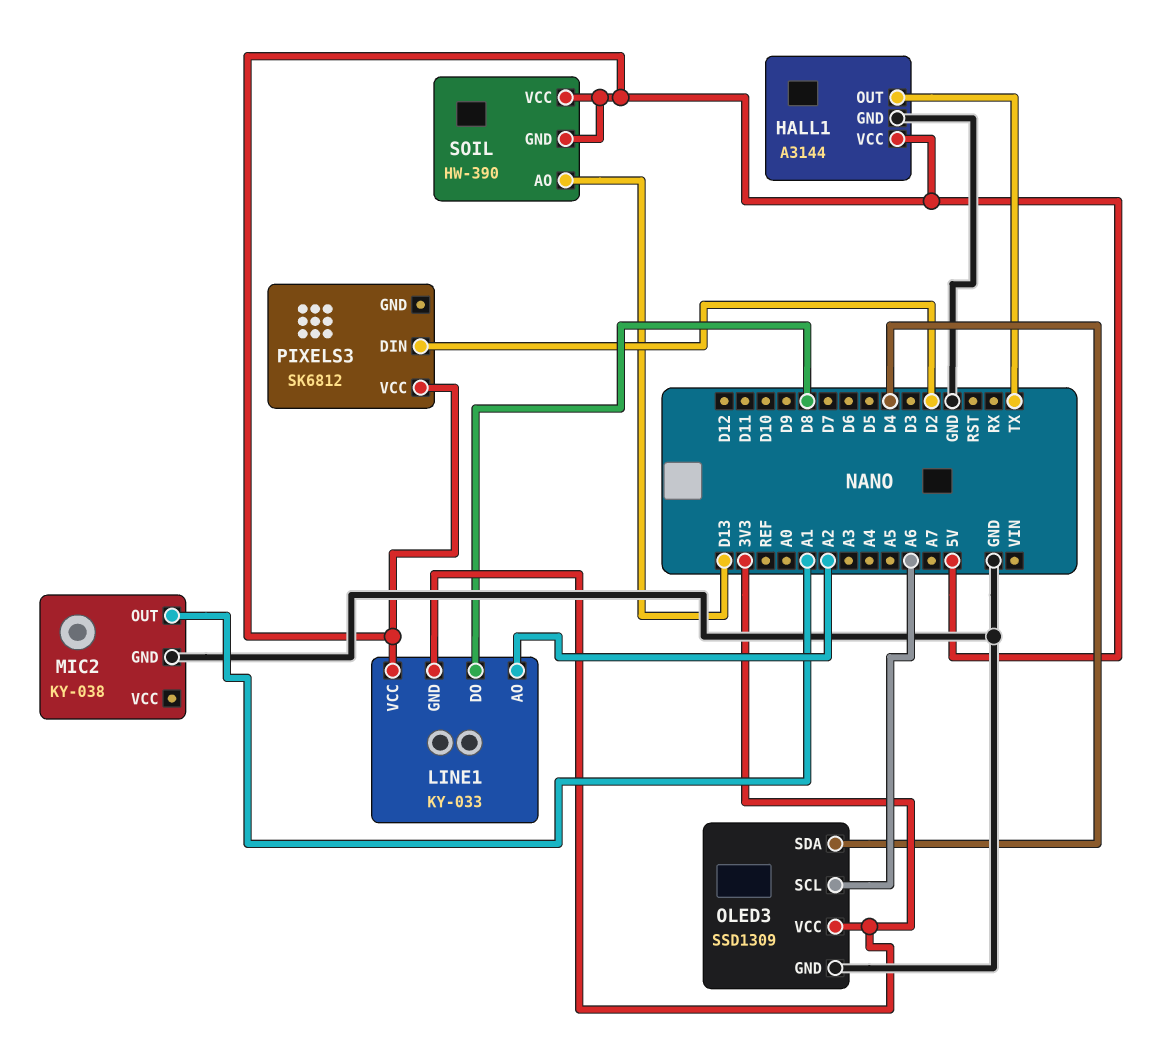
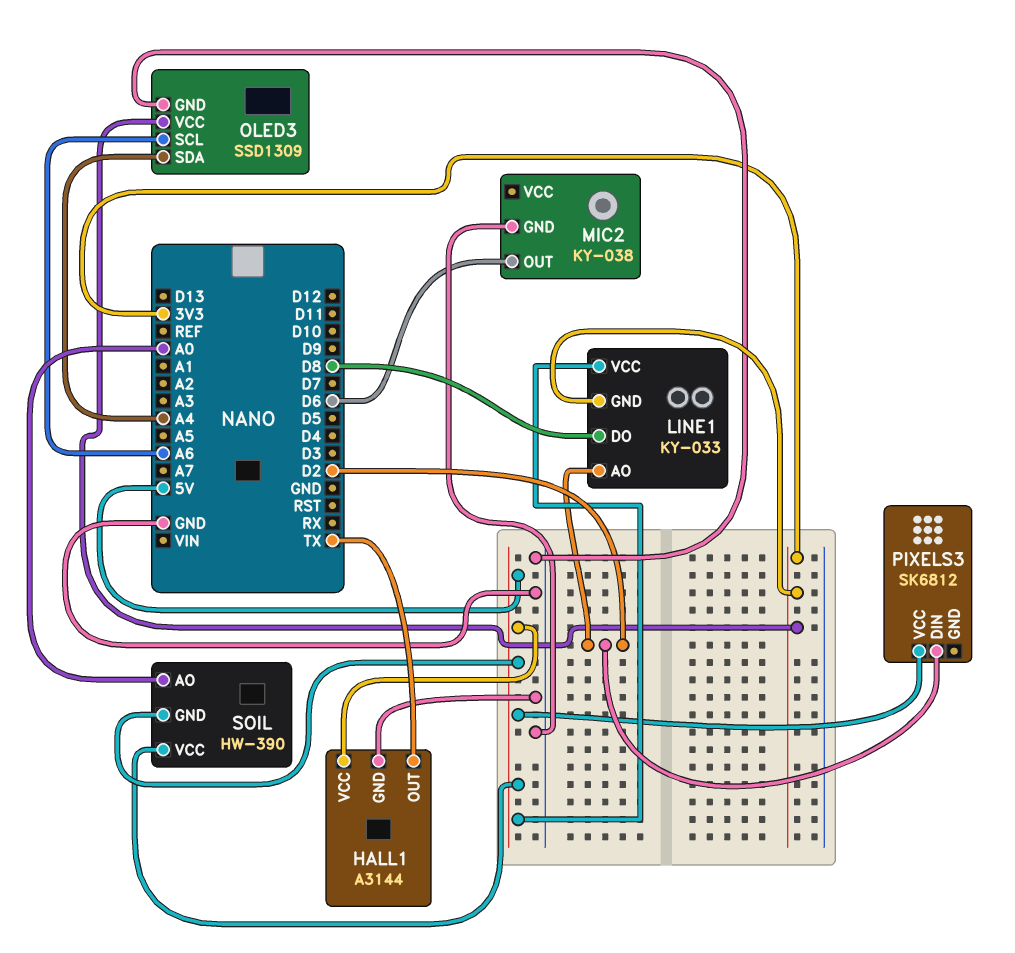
LINE1 pin AO: A2 -> D2
MIC2 pin OUT: A1 -> D6
OLED3 pin SDA: D4 -> A4
SOIL pin AO: D13 -> A0

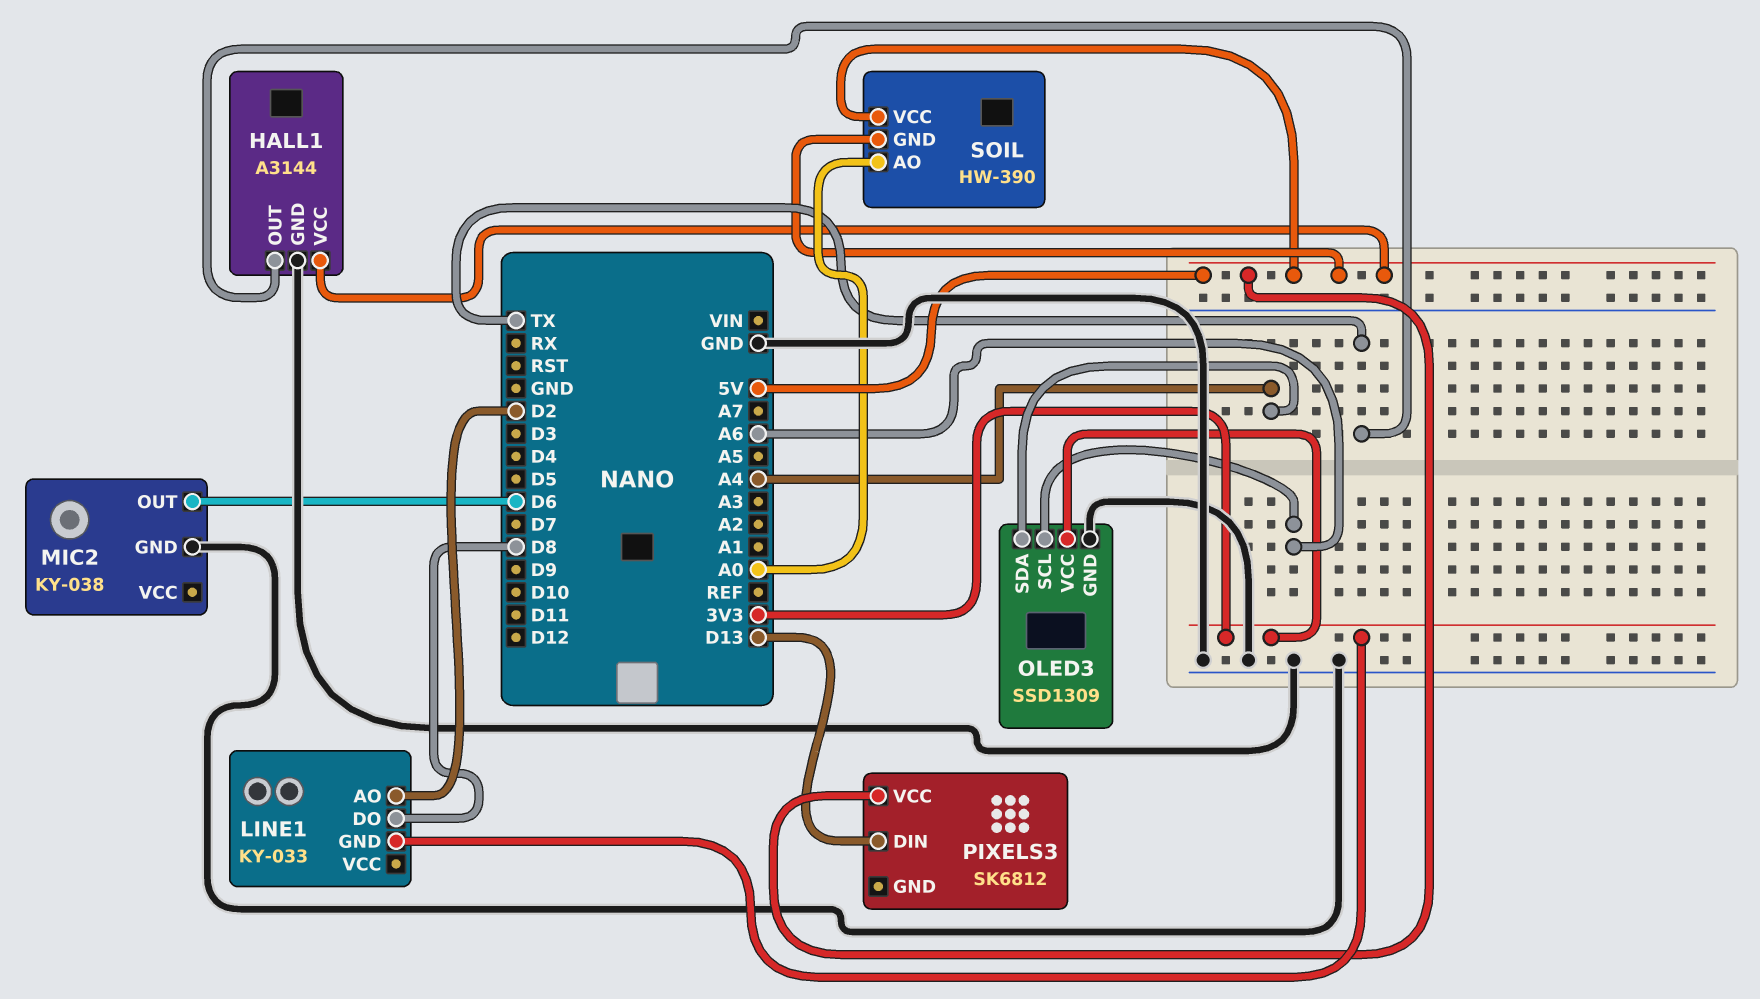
LINE1 pin VCC: 5V -> none
PIXELS3 pin DIN: D2 -> D13

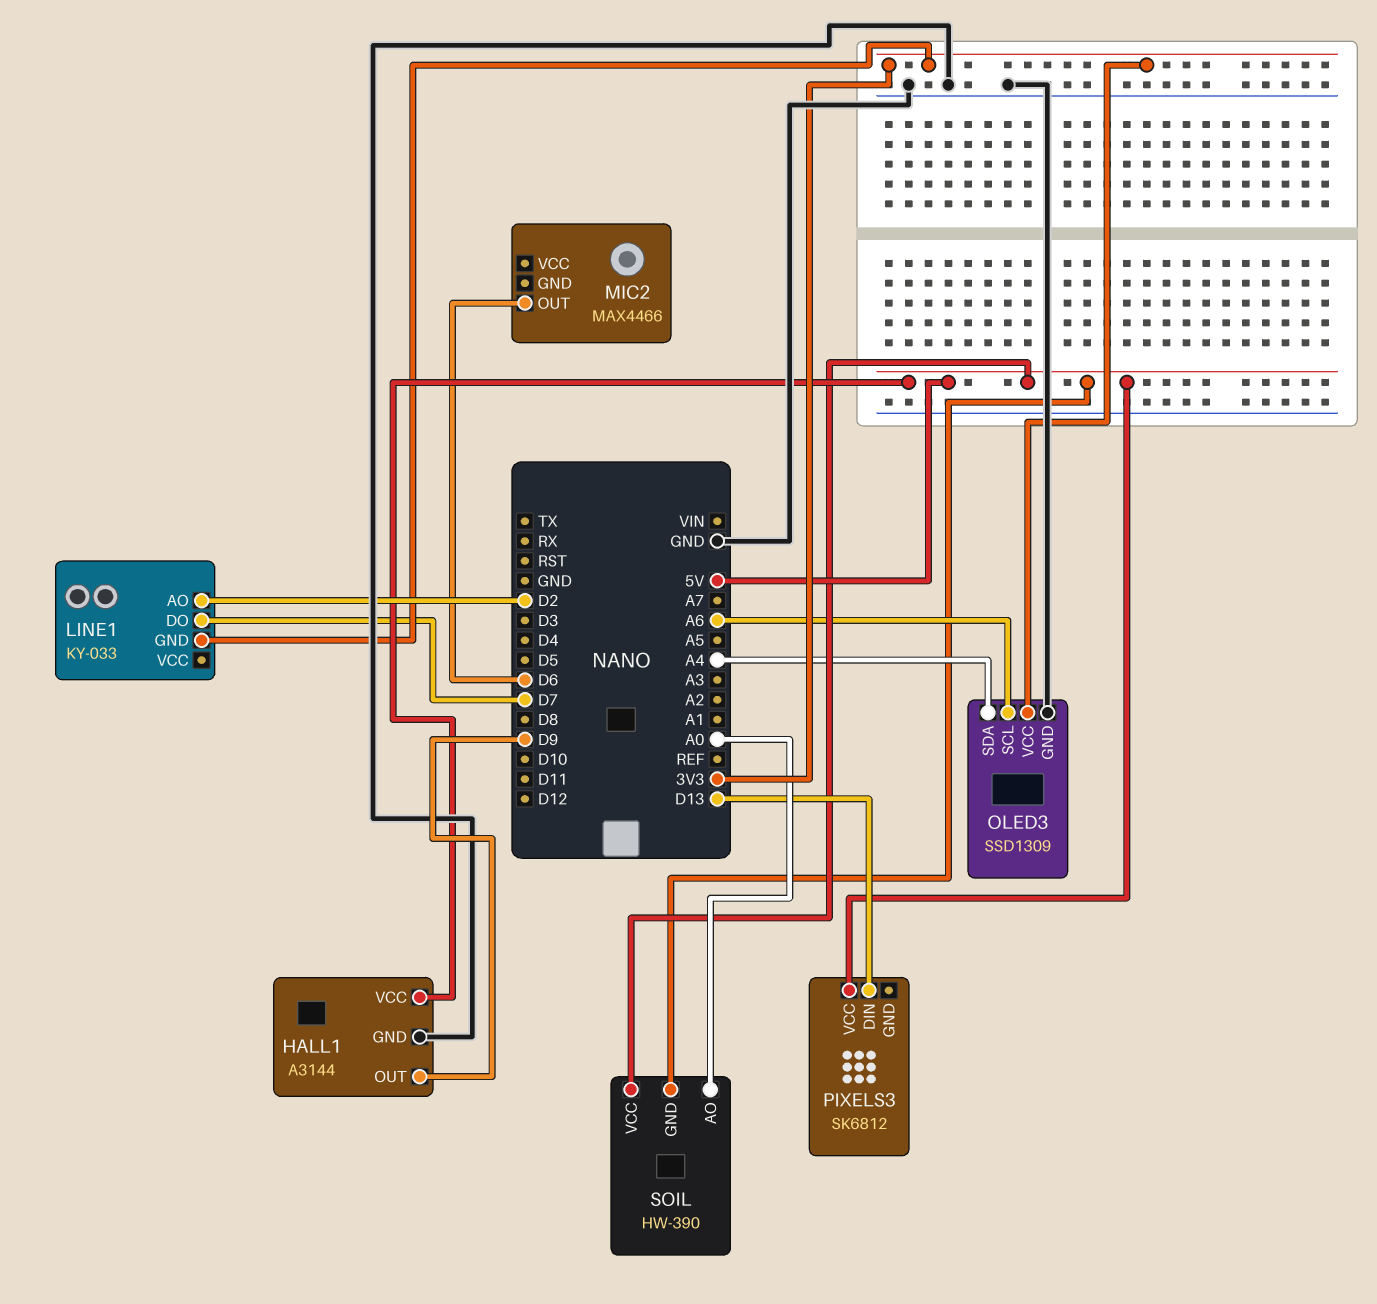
HALL1 pin OUT: TX -> D9
LINE1 pin DO: D8 -> D7
MIC2: KY-038 -> MAX4466
MIC2 pin GND: GND -> none

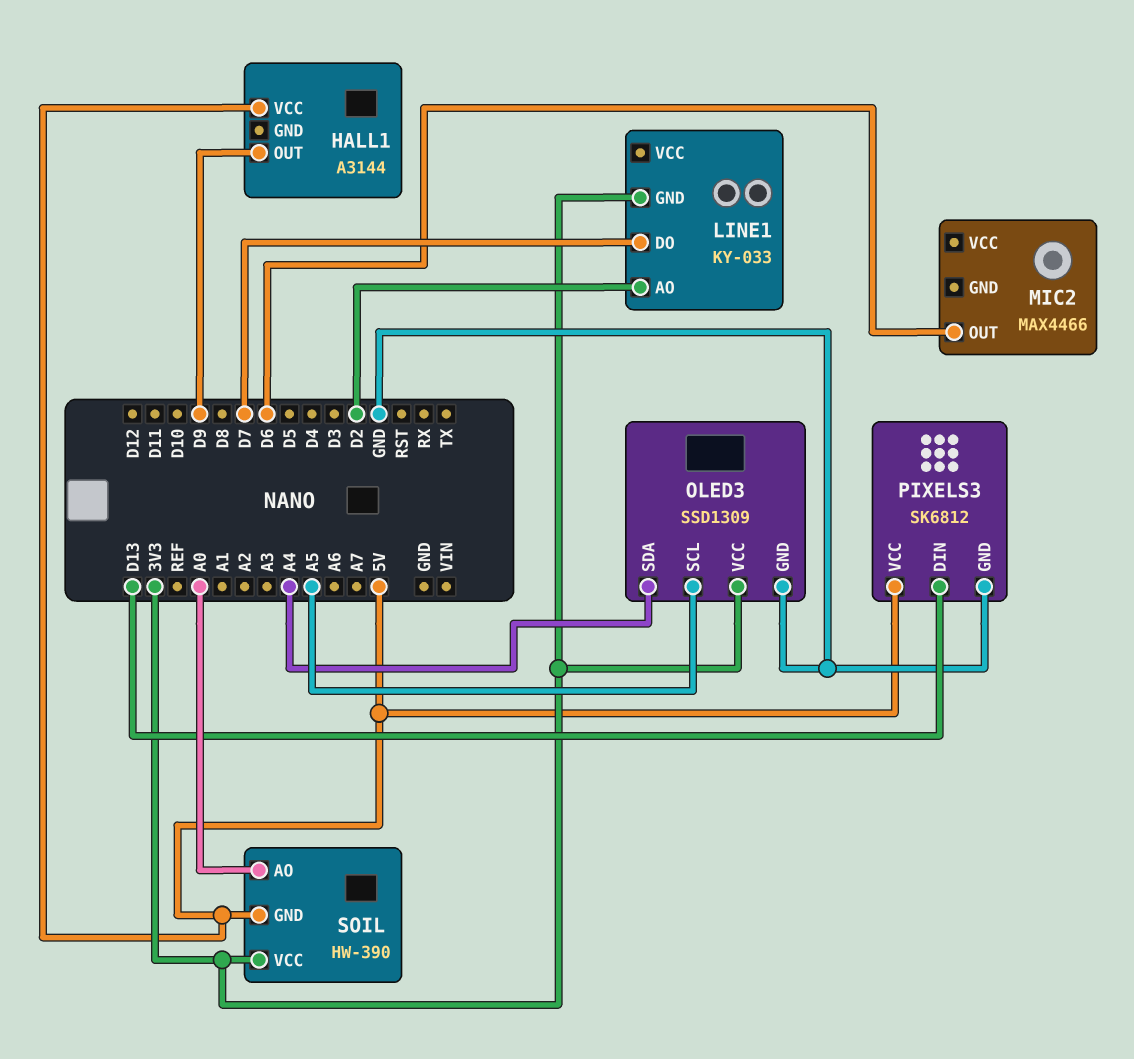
HALL1 pin GND: GND -> none
OLED3 pin SCL: A6 -> A5
PIXELS3 pin GND: none -> GND
SOIL pin VCC: 5V -> 3V3

